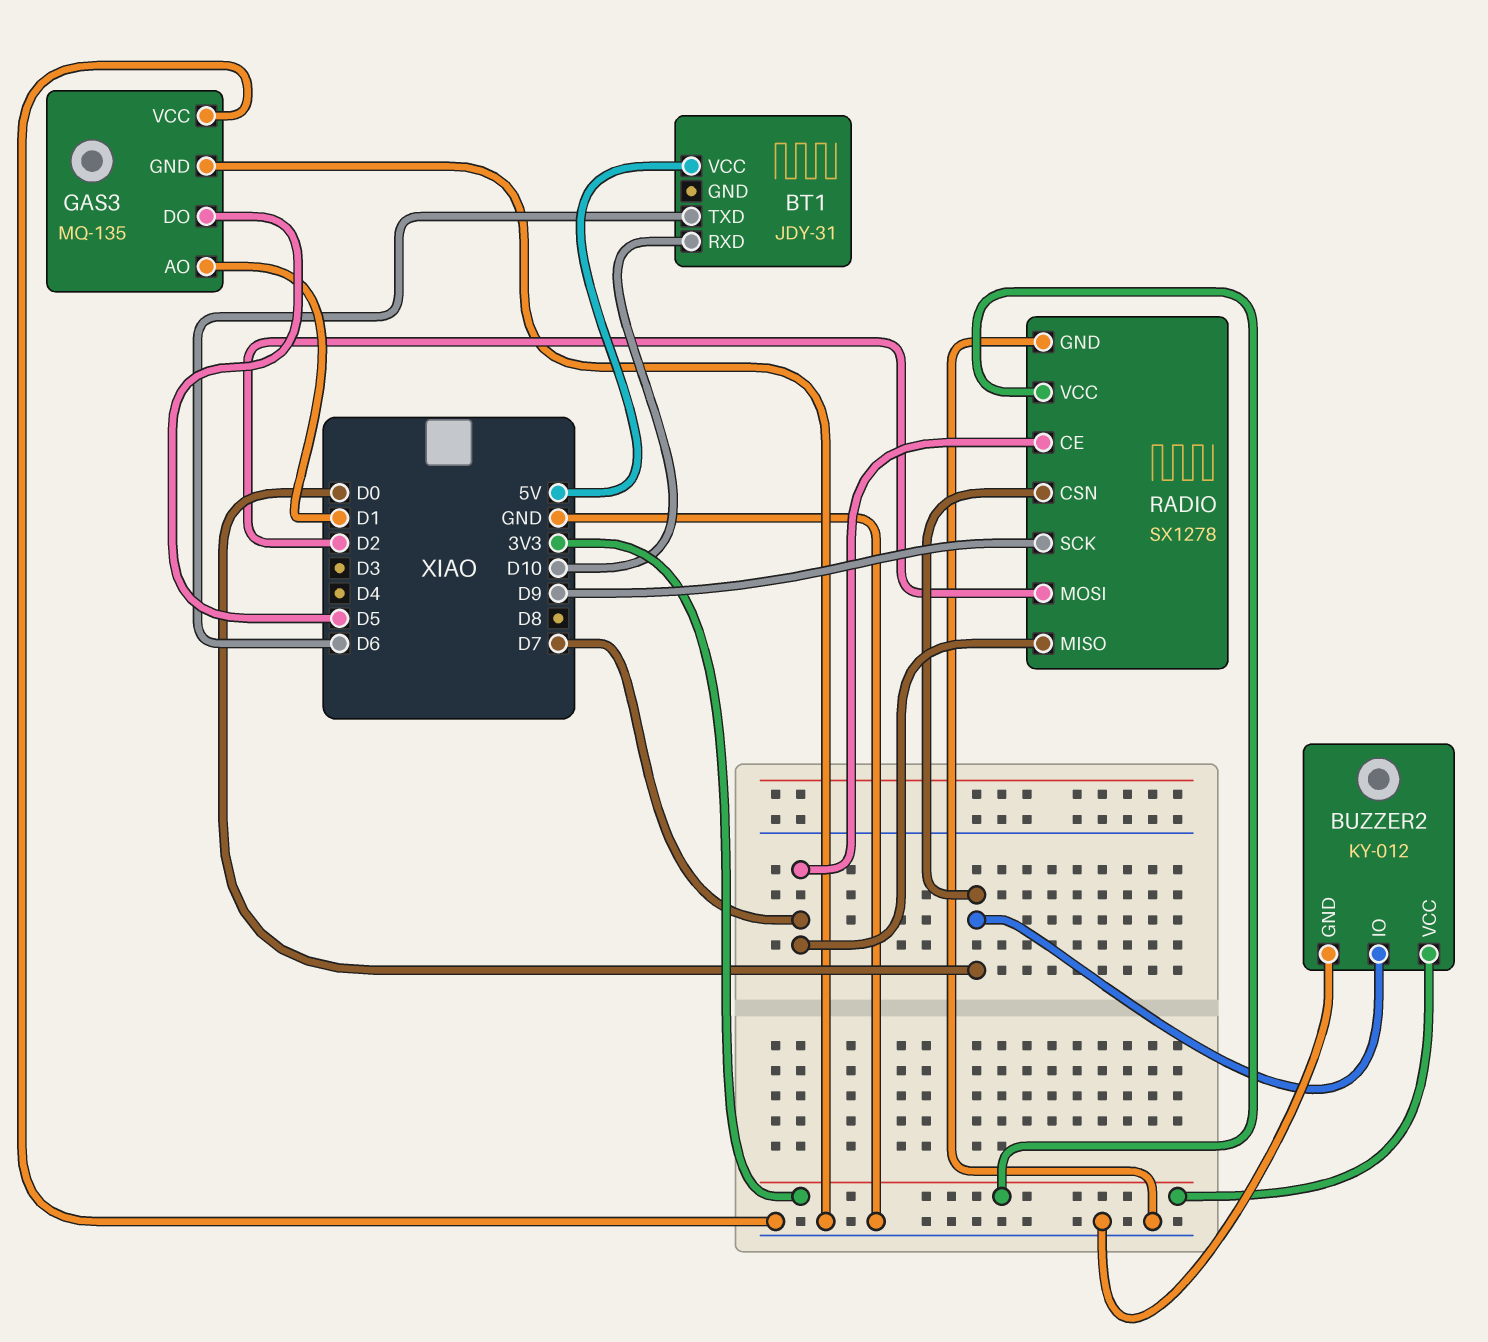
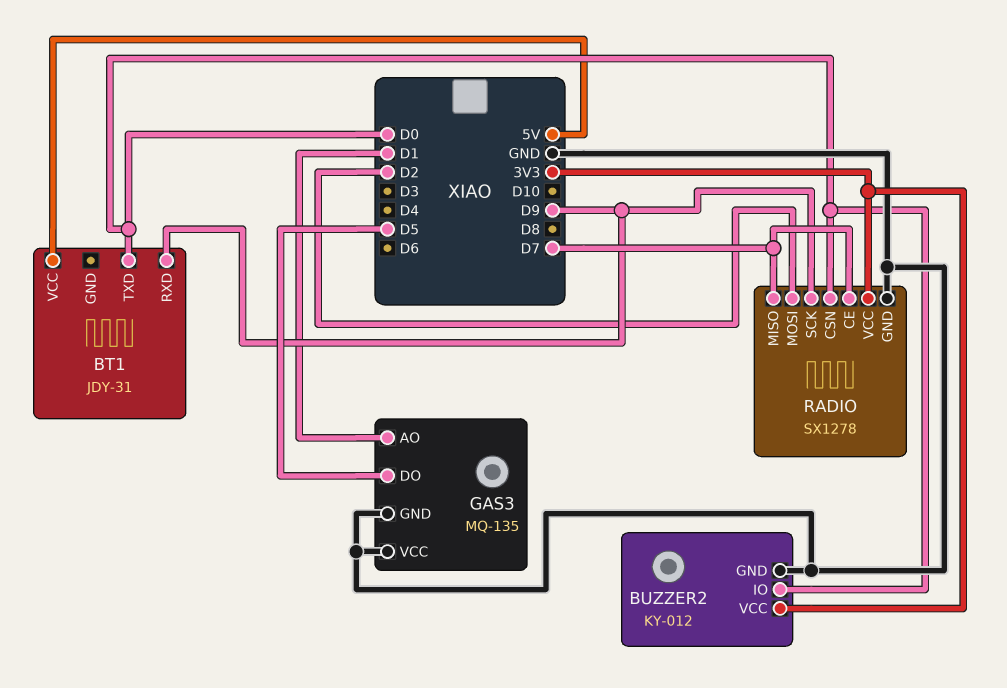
BT1 pin RXD: D10 -> D9
BT1 pin TXD: D6 -> D0

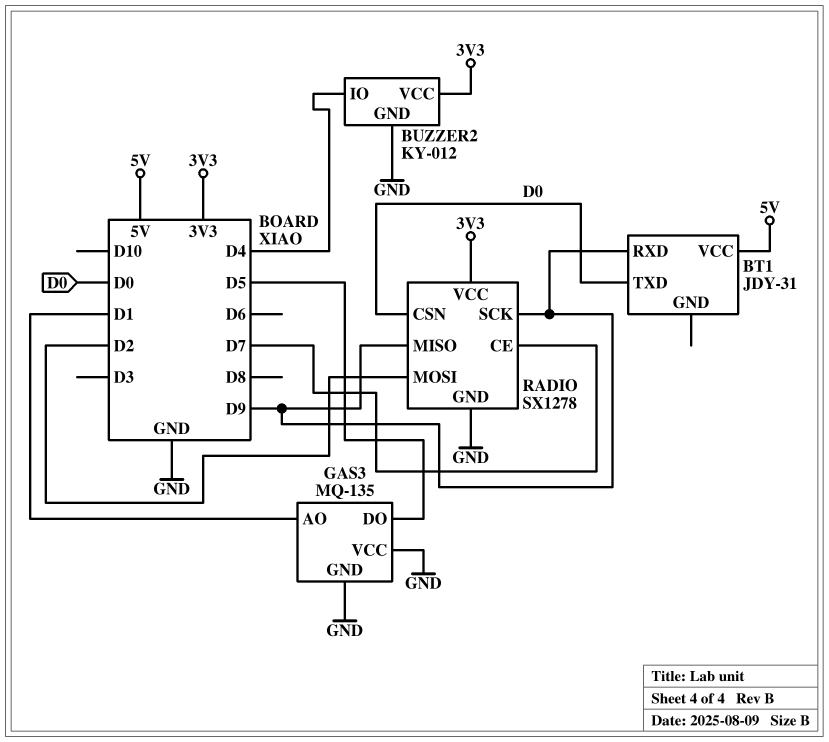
BUZZER2 pin IO: D0 -> D4
RADIO pin MISO: D7 -> D9

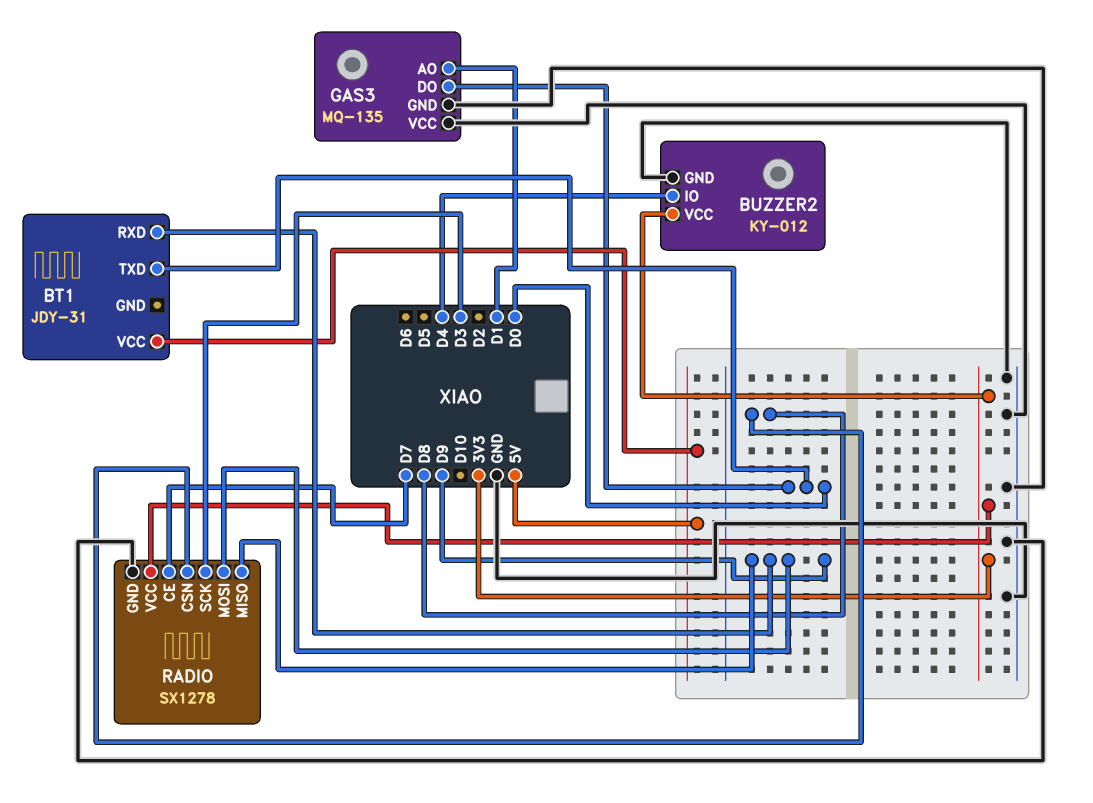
GAS3 pin DO: D5 -> D0
RADIO pin CSN: D0 -> D8
RADIO pin MOSI: D2 -> D9
RADIO pin SCK: D9 -> D3

